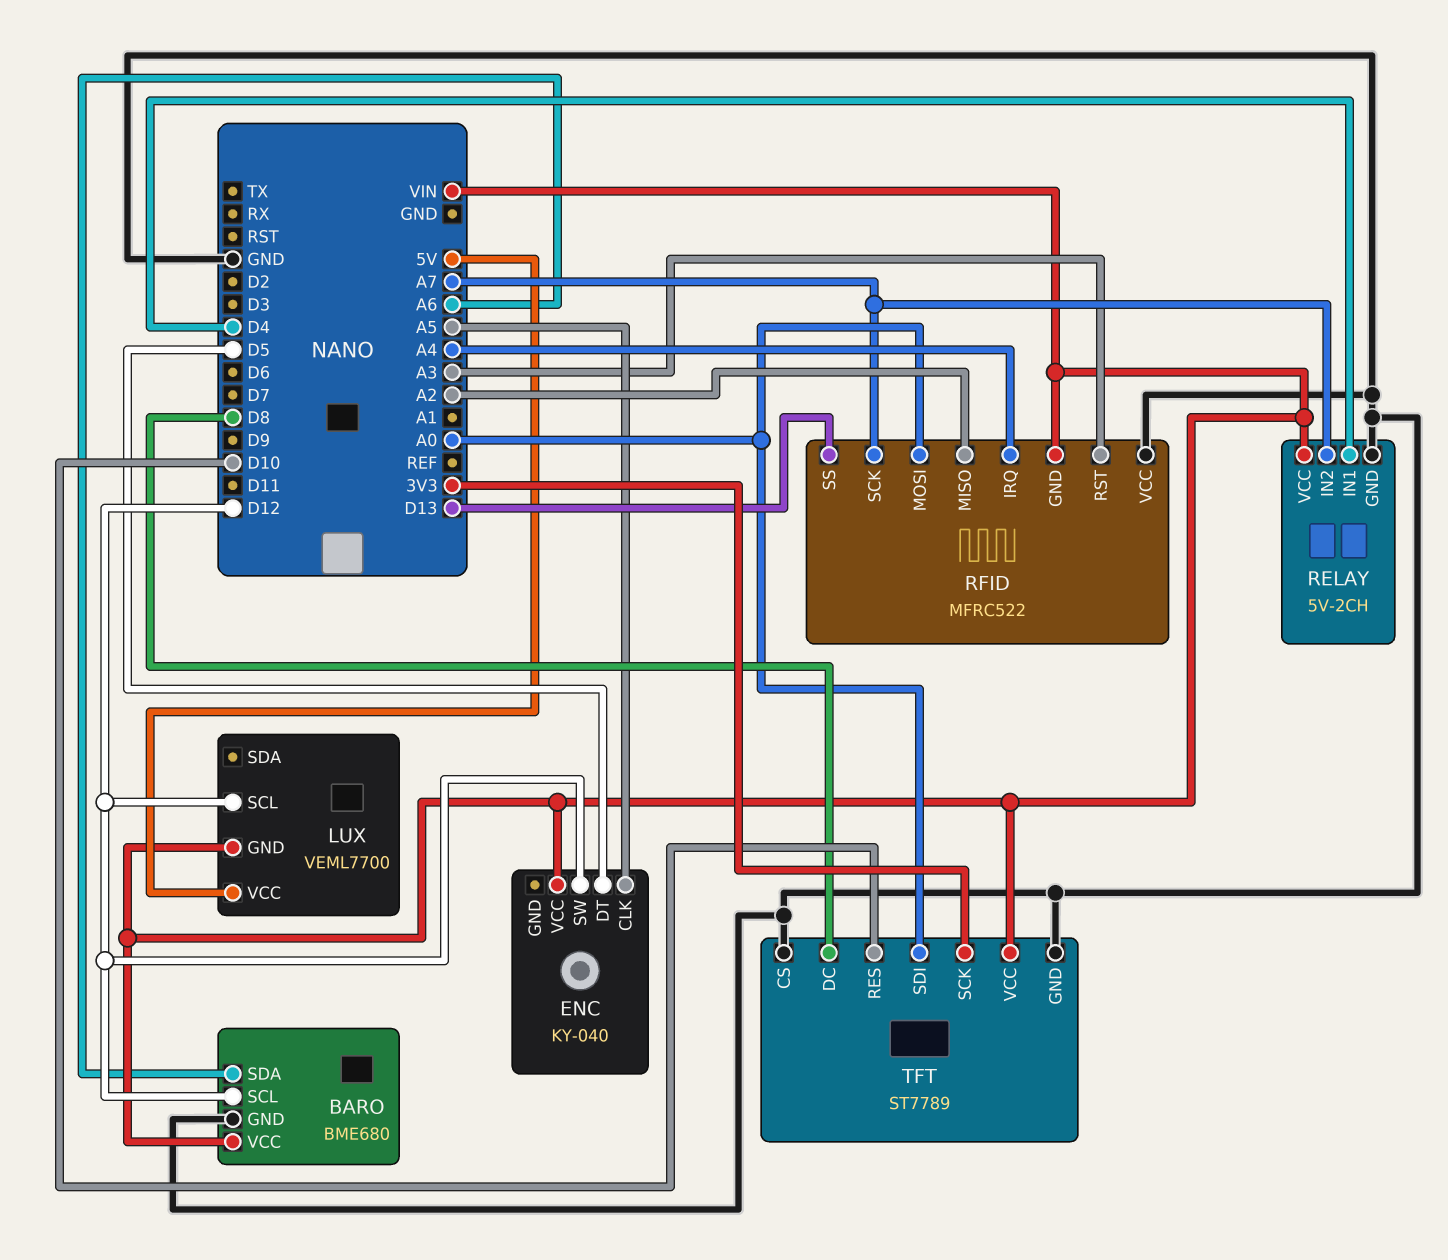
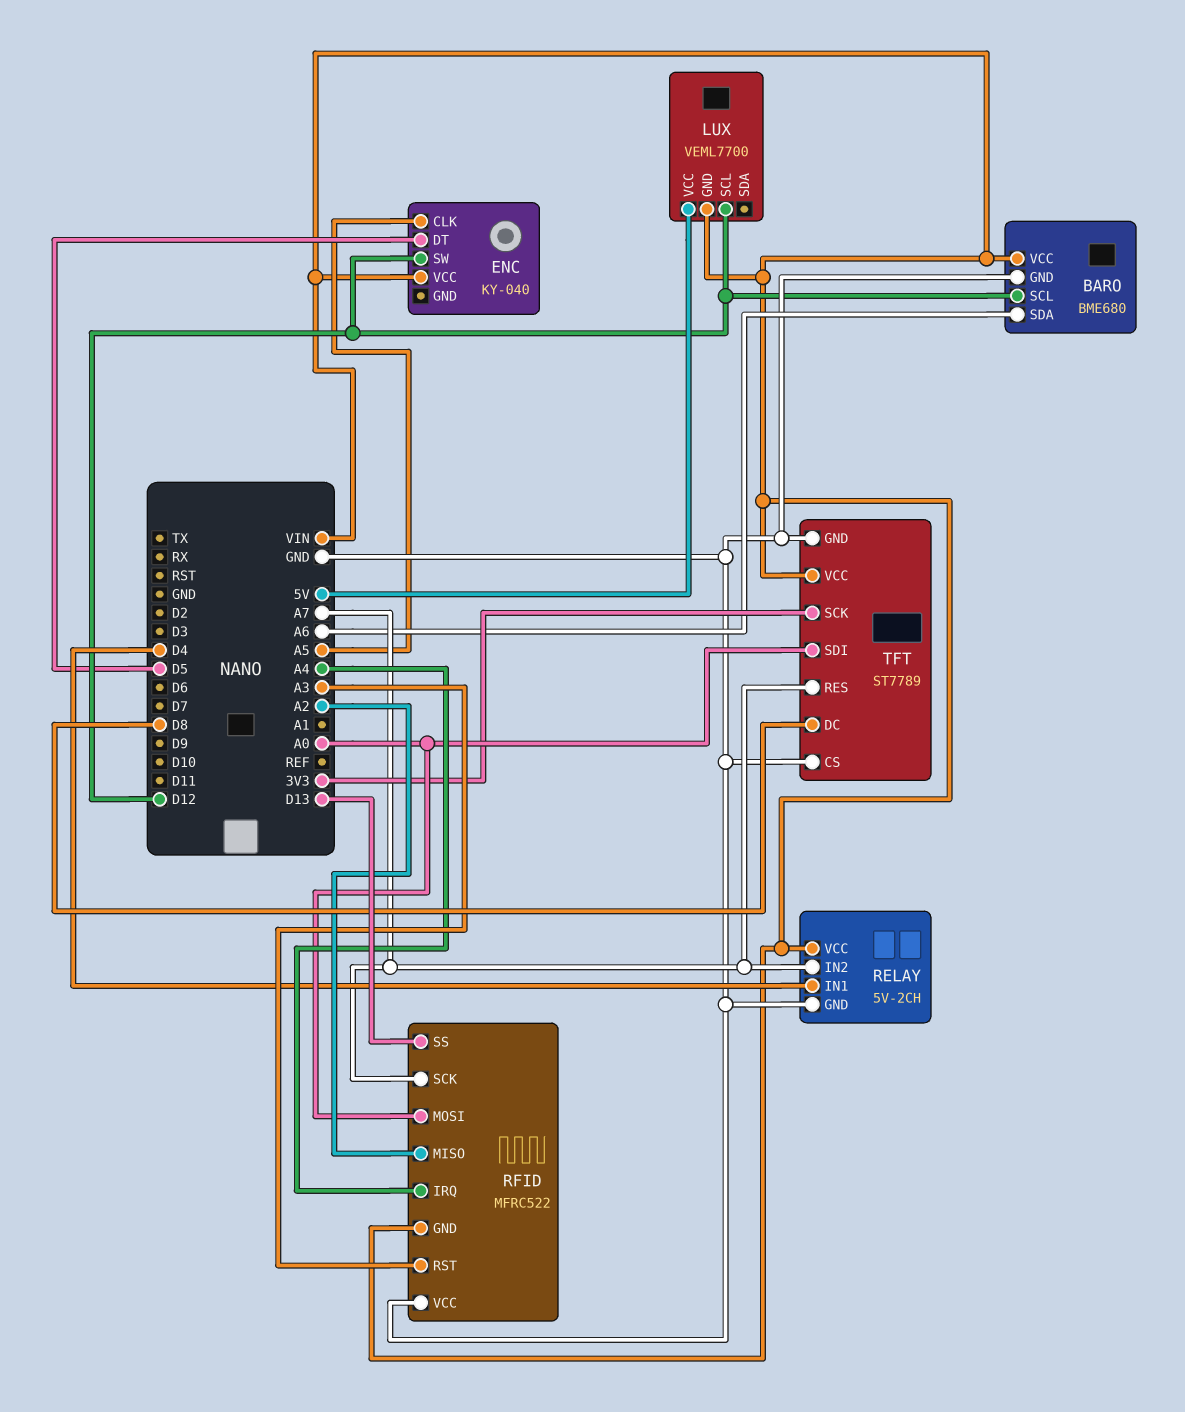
TFT pin RES: D10 -> A7

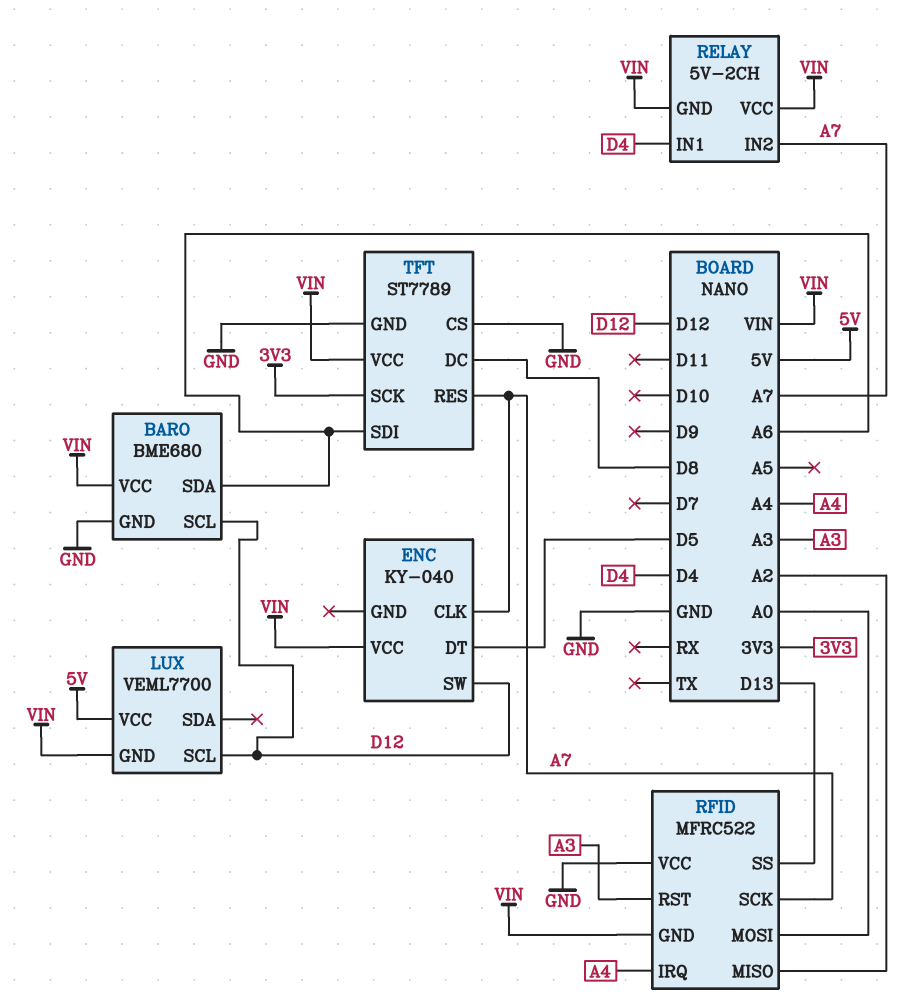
ENC pin CLK: A5 -> A7
RELAY pin GND: GND -> VIN
TFT pin SDI: A0 -> A6

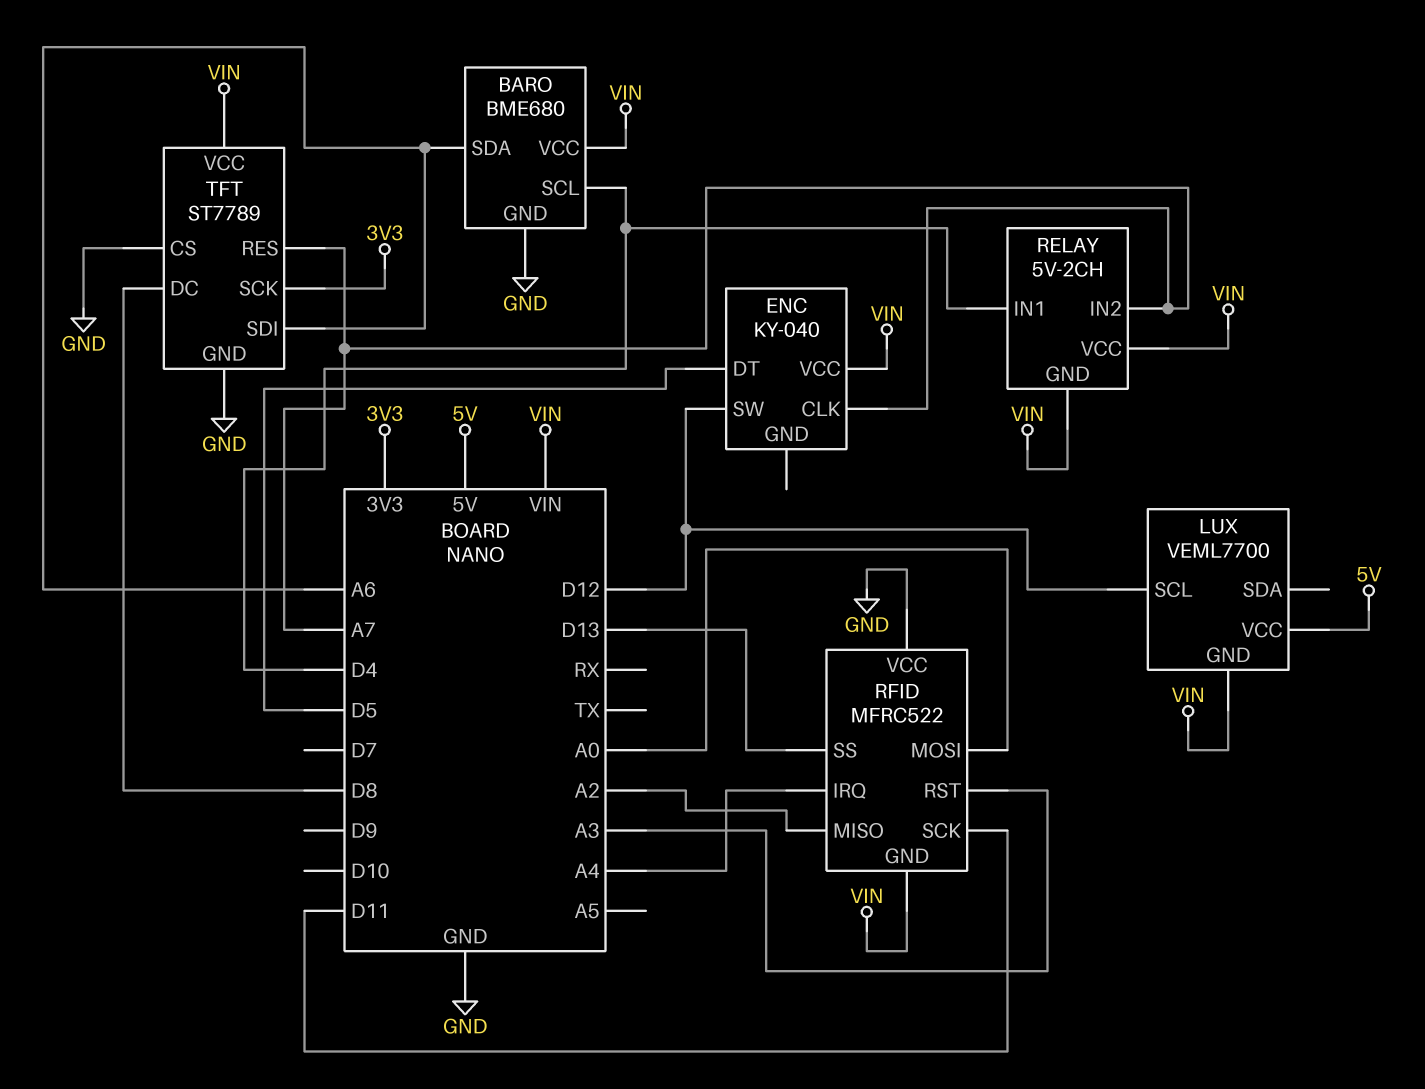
BARO pin SCL: D12 -> D4
RFID pin SCK: A7 -> D11

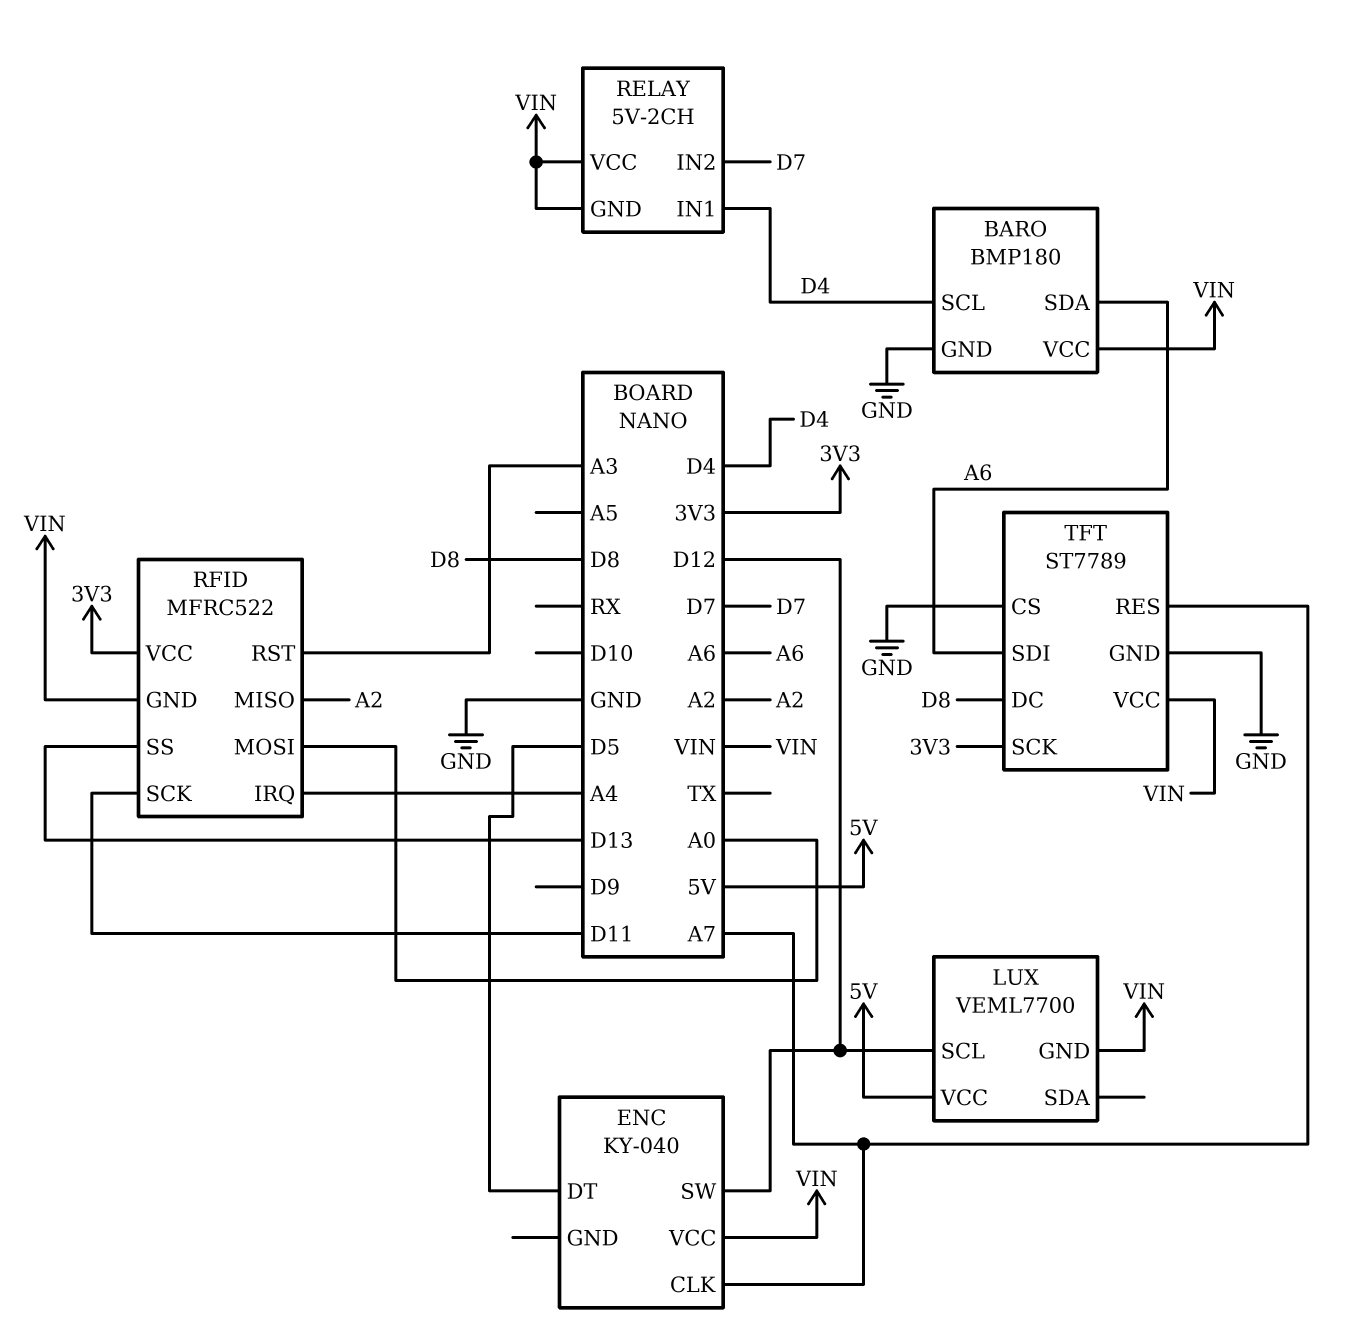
BARO: BME680 -> BMP180
RELAY pin IN2: A7 -> D7
RFID pin VCC: GND -> 3V3

